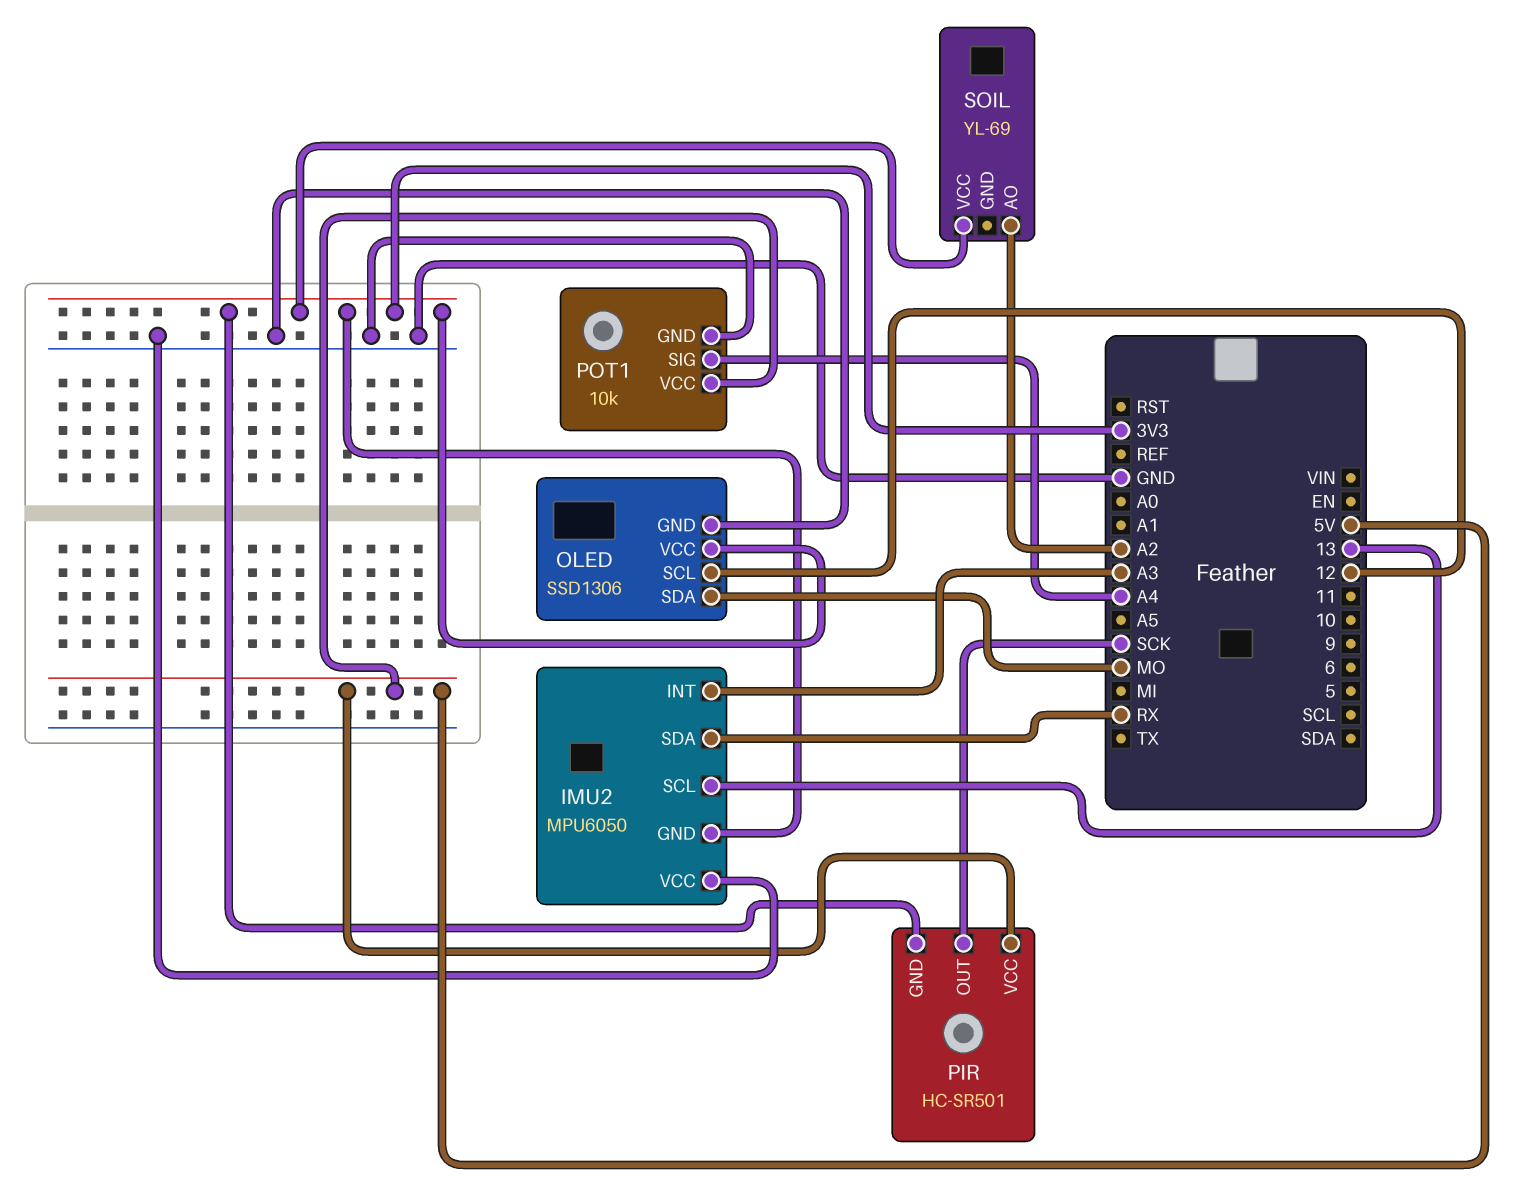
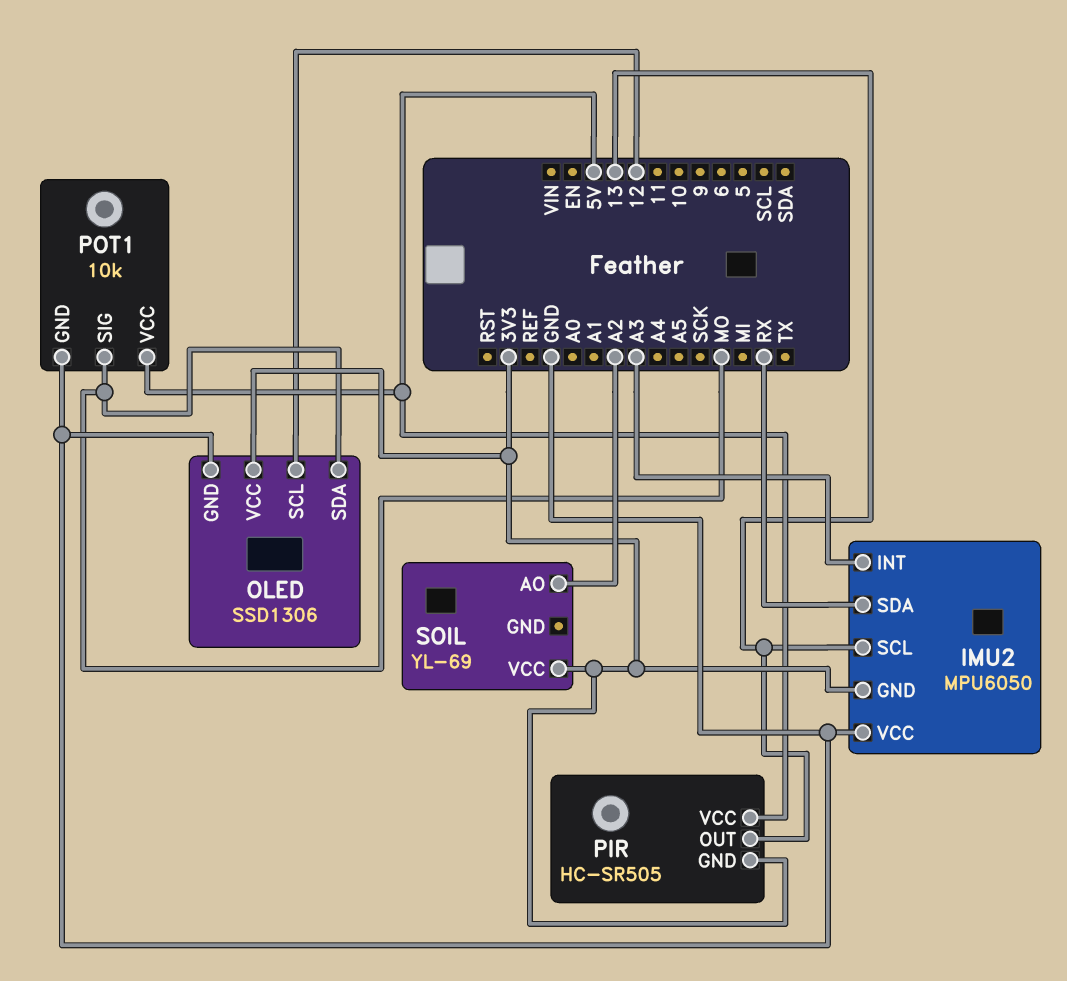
PIR: HC-SR501 -> HC-SR505
PIR pin OUT: SCK -> 13
POT1 pin SIG: A4 -> MO

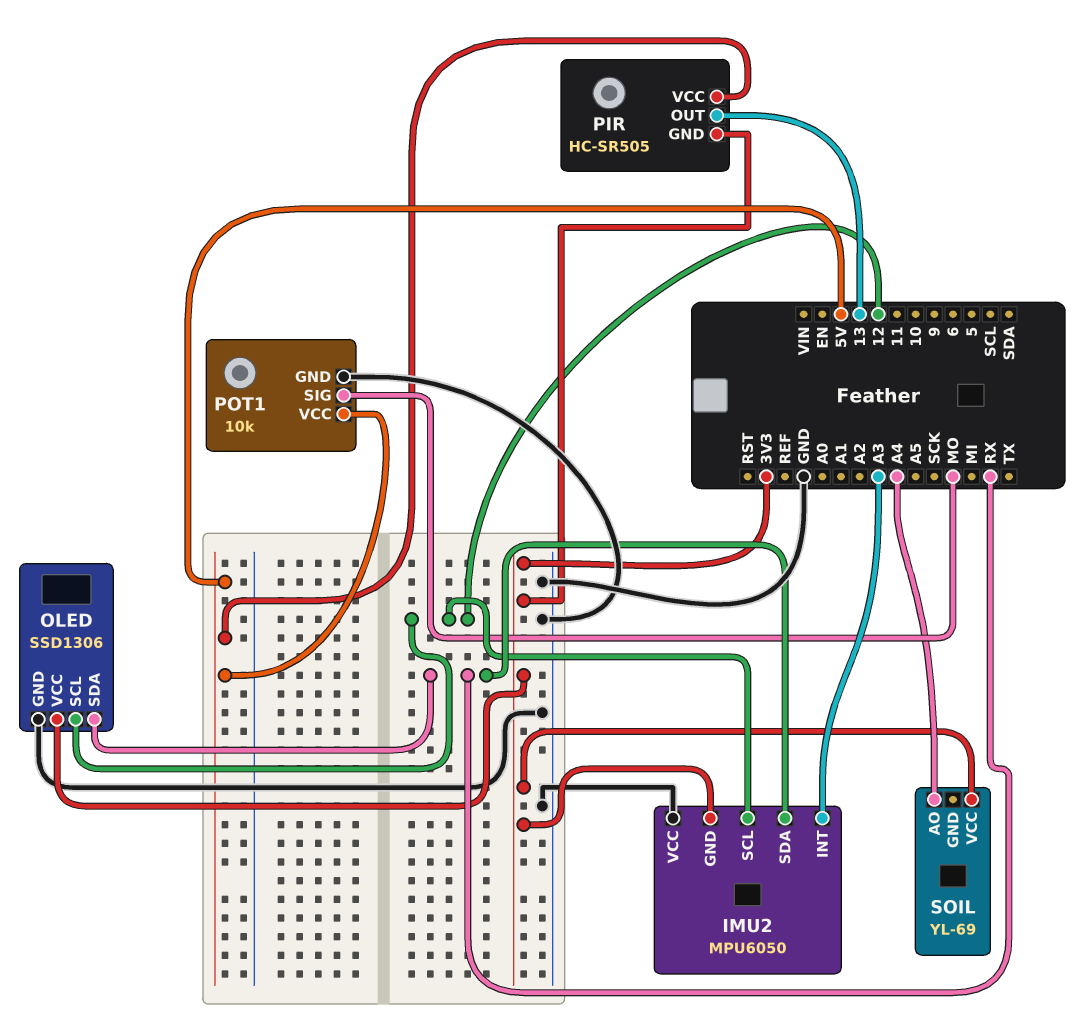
IMU2 pin SCL: 13 -> 12
OLED pin SDA: MO -> RX
SOIL pin AO: A2 -> A4

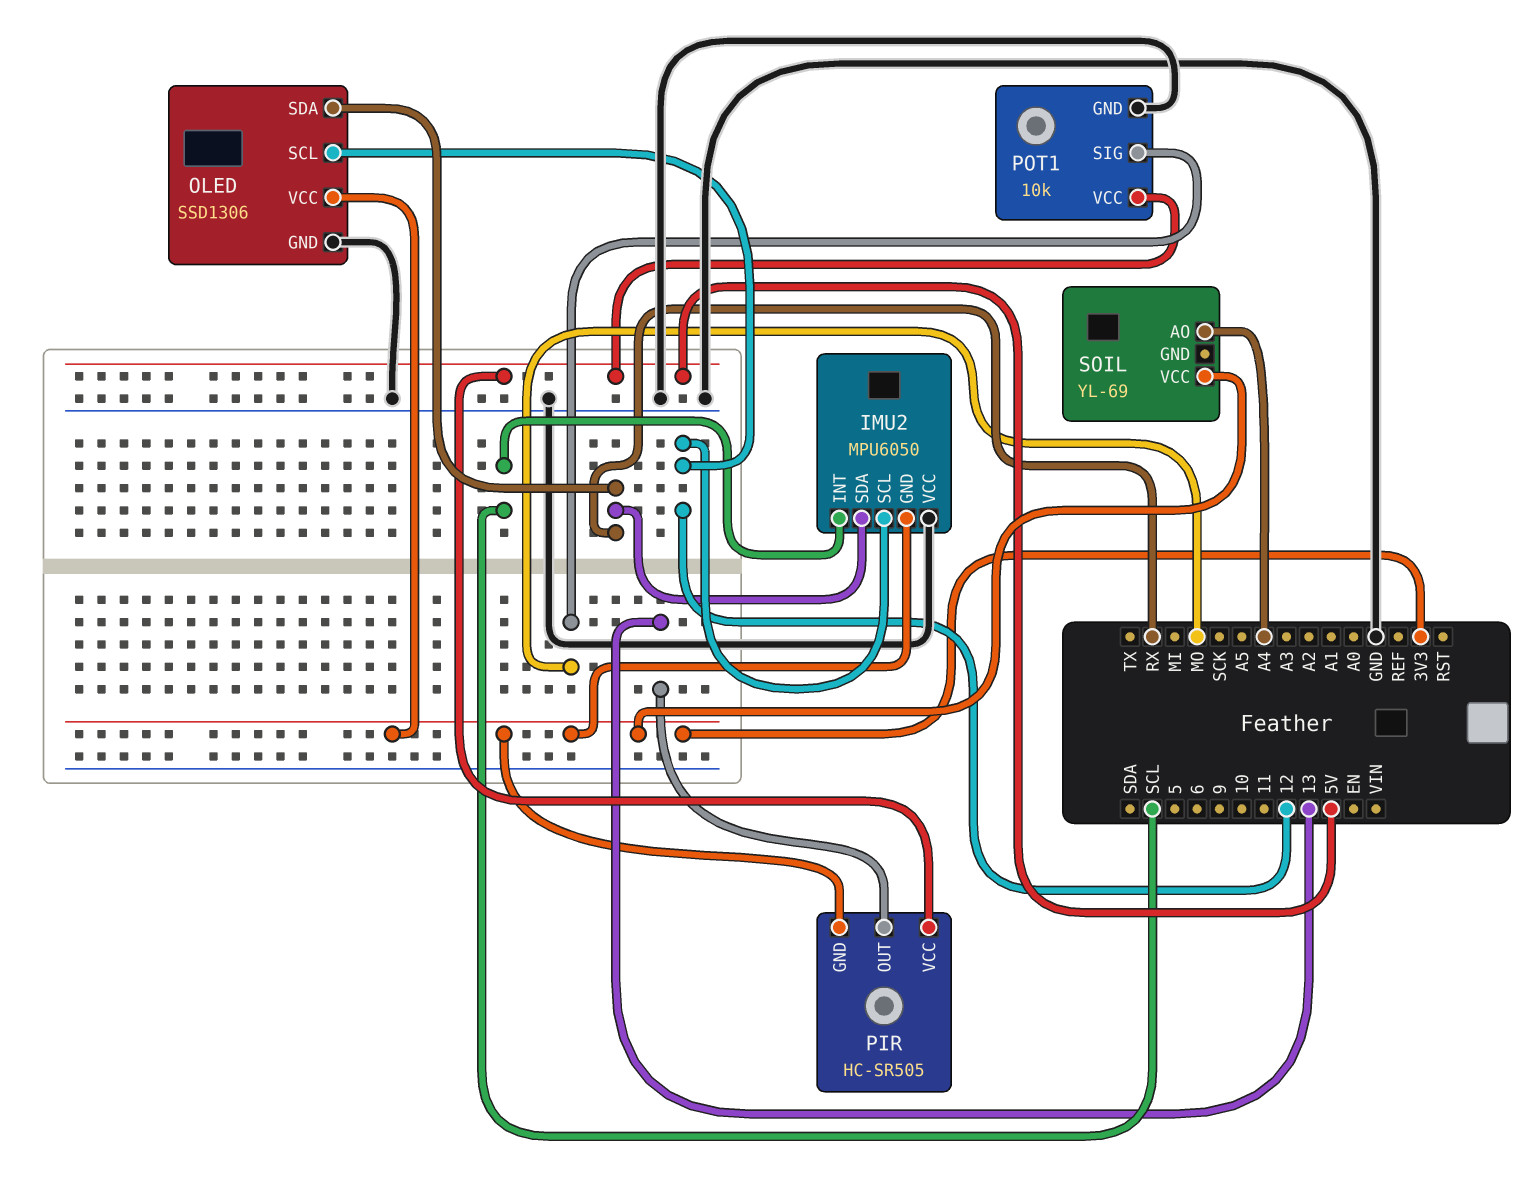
IMU2 pin INT: A3 -> SCL

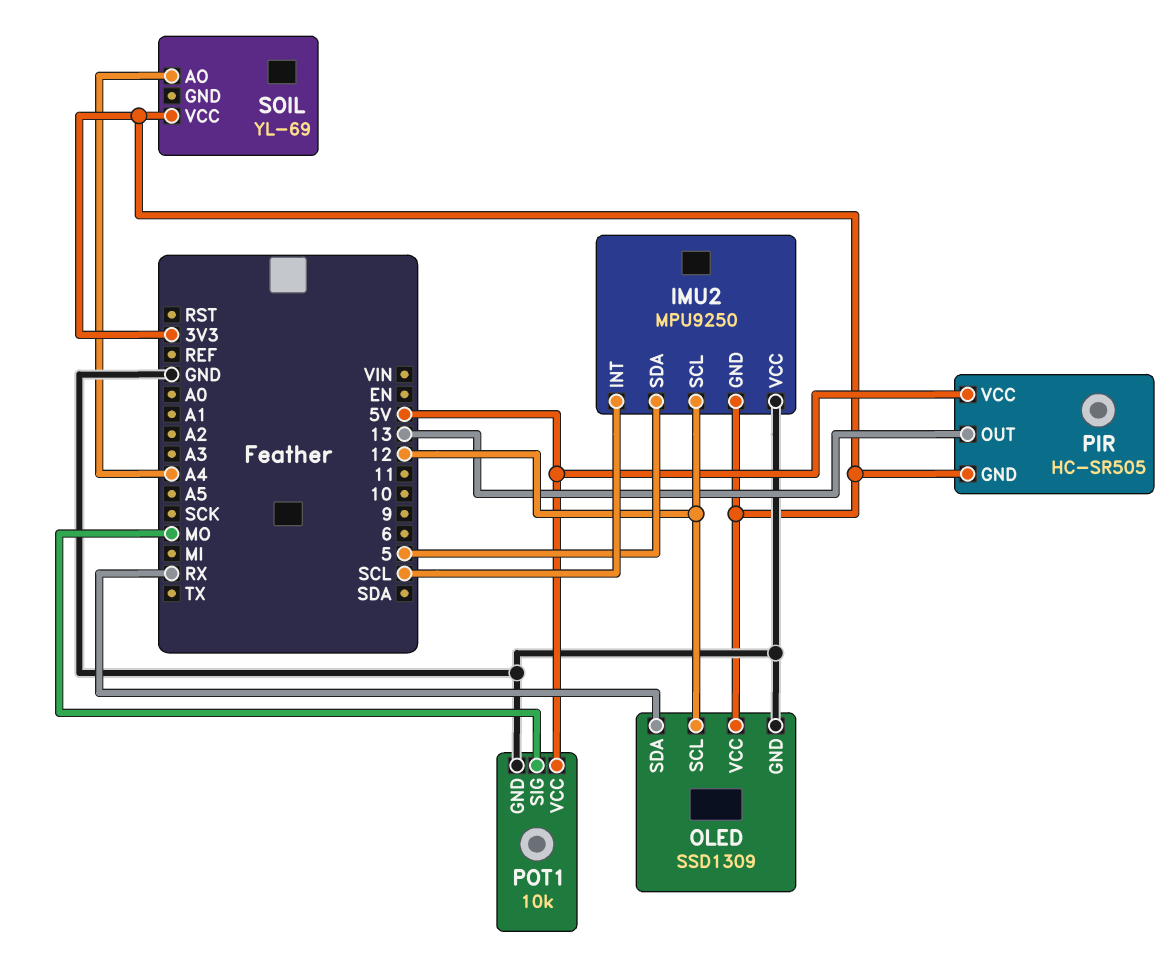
IMU2: MPU6050 -> MPU9250
IMU2 pin SDA: RX -> 5
OLED: SSD1306 -> SSD1309

